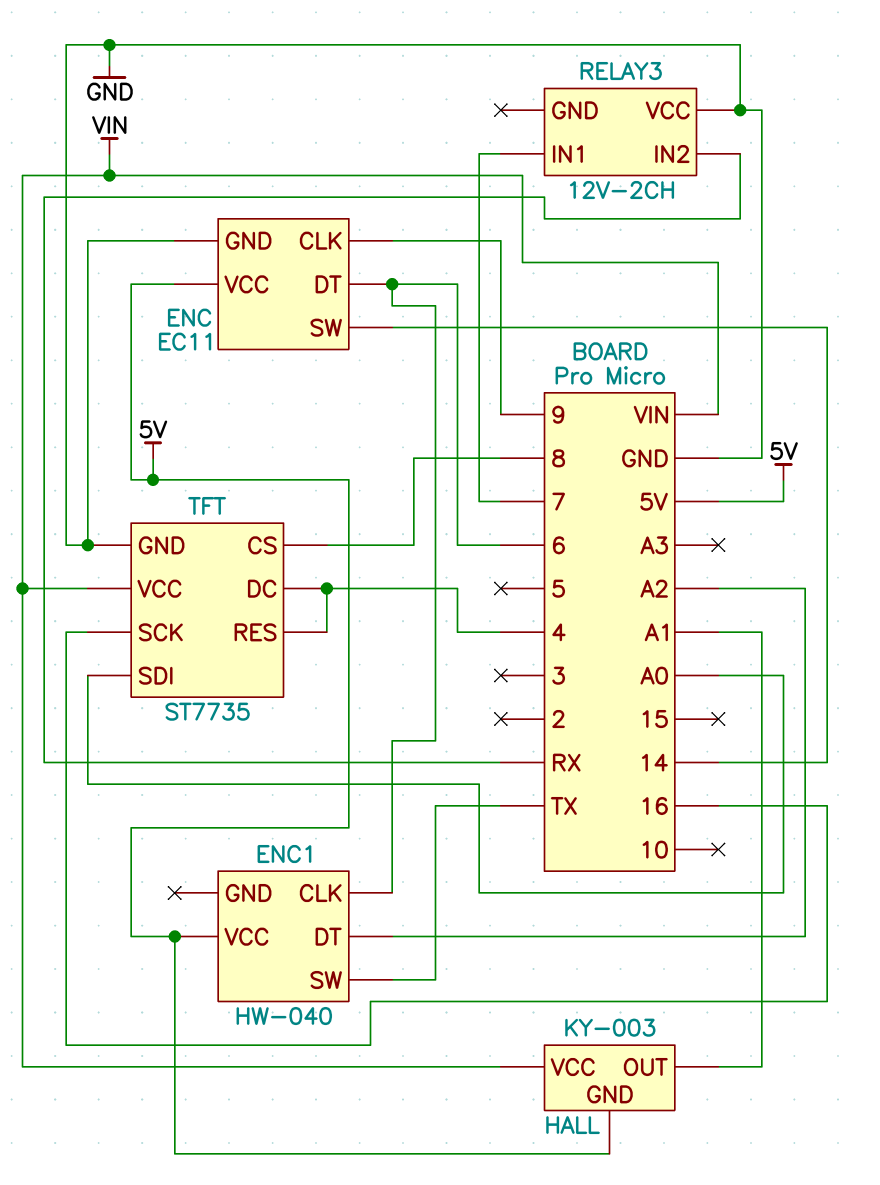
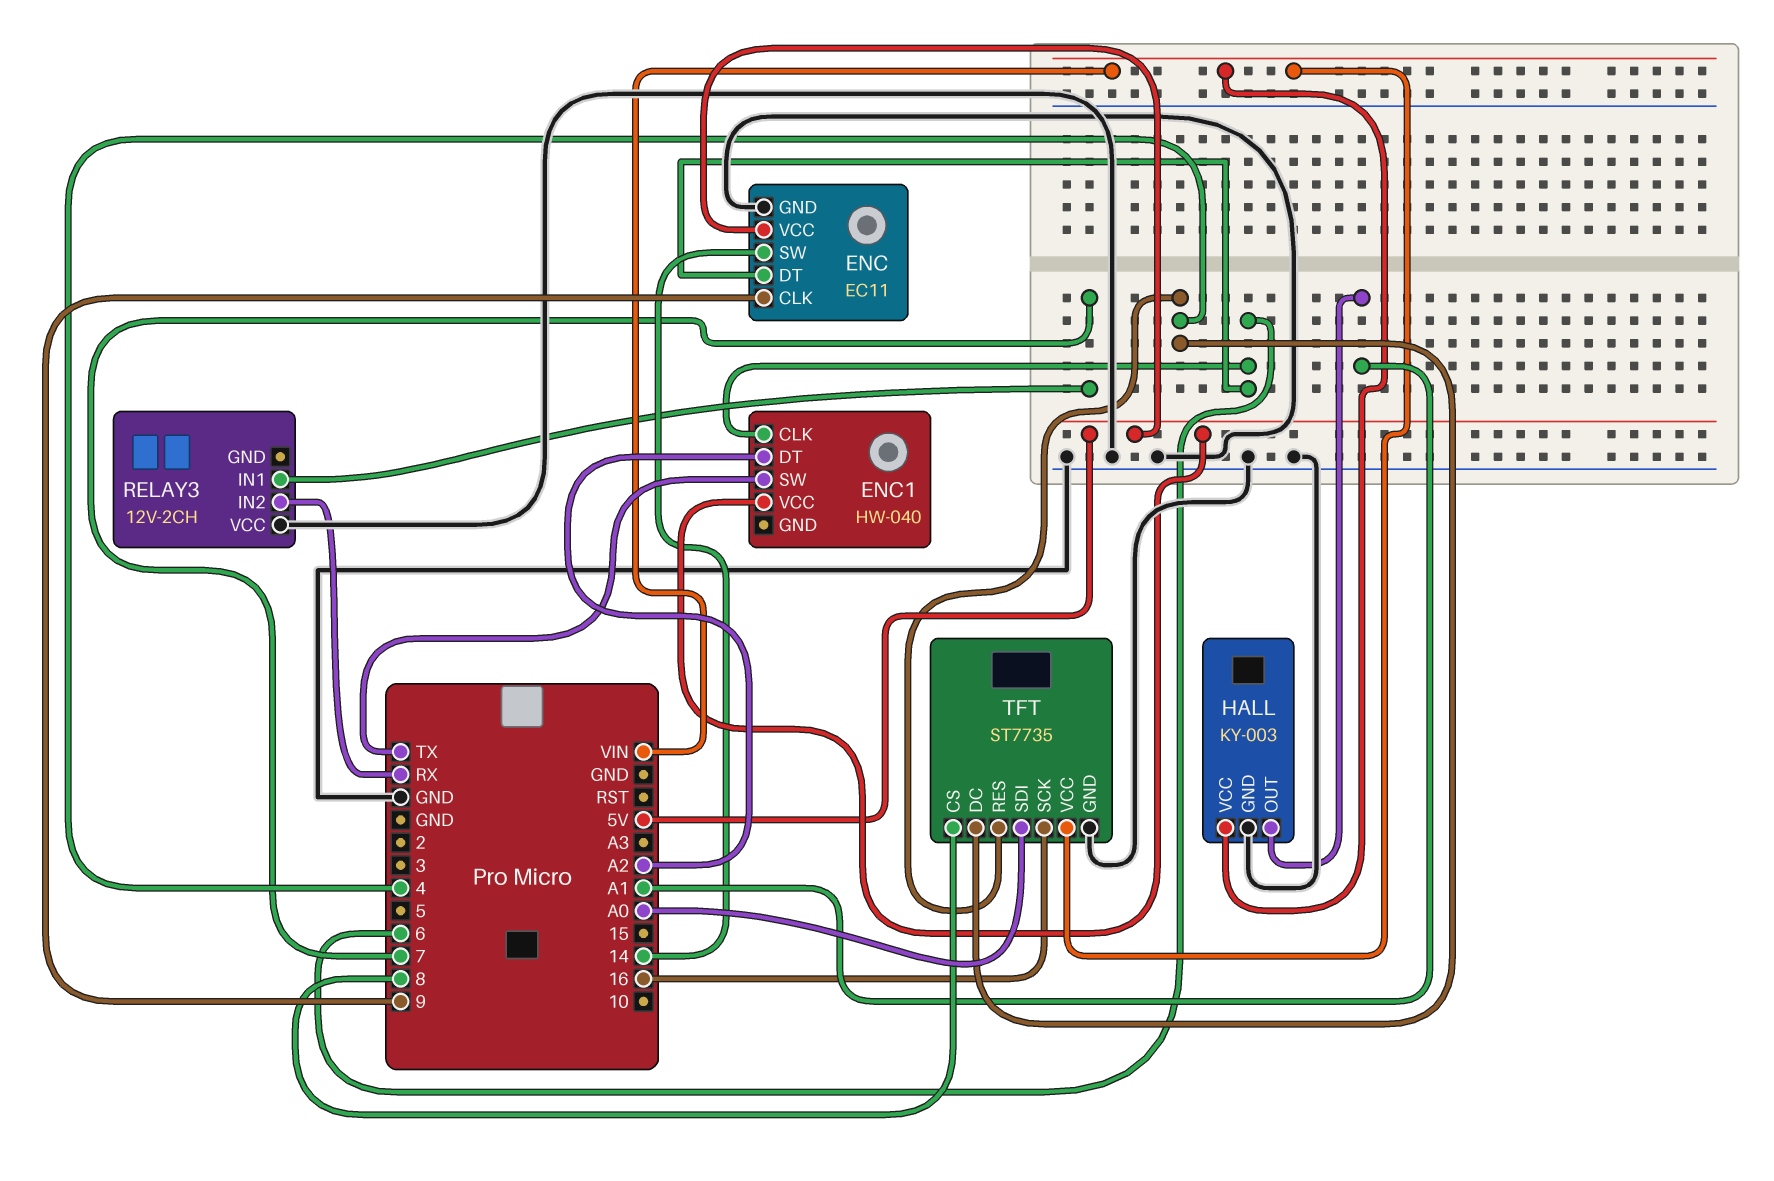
HALL pin GND: 5V -> GND

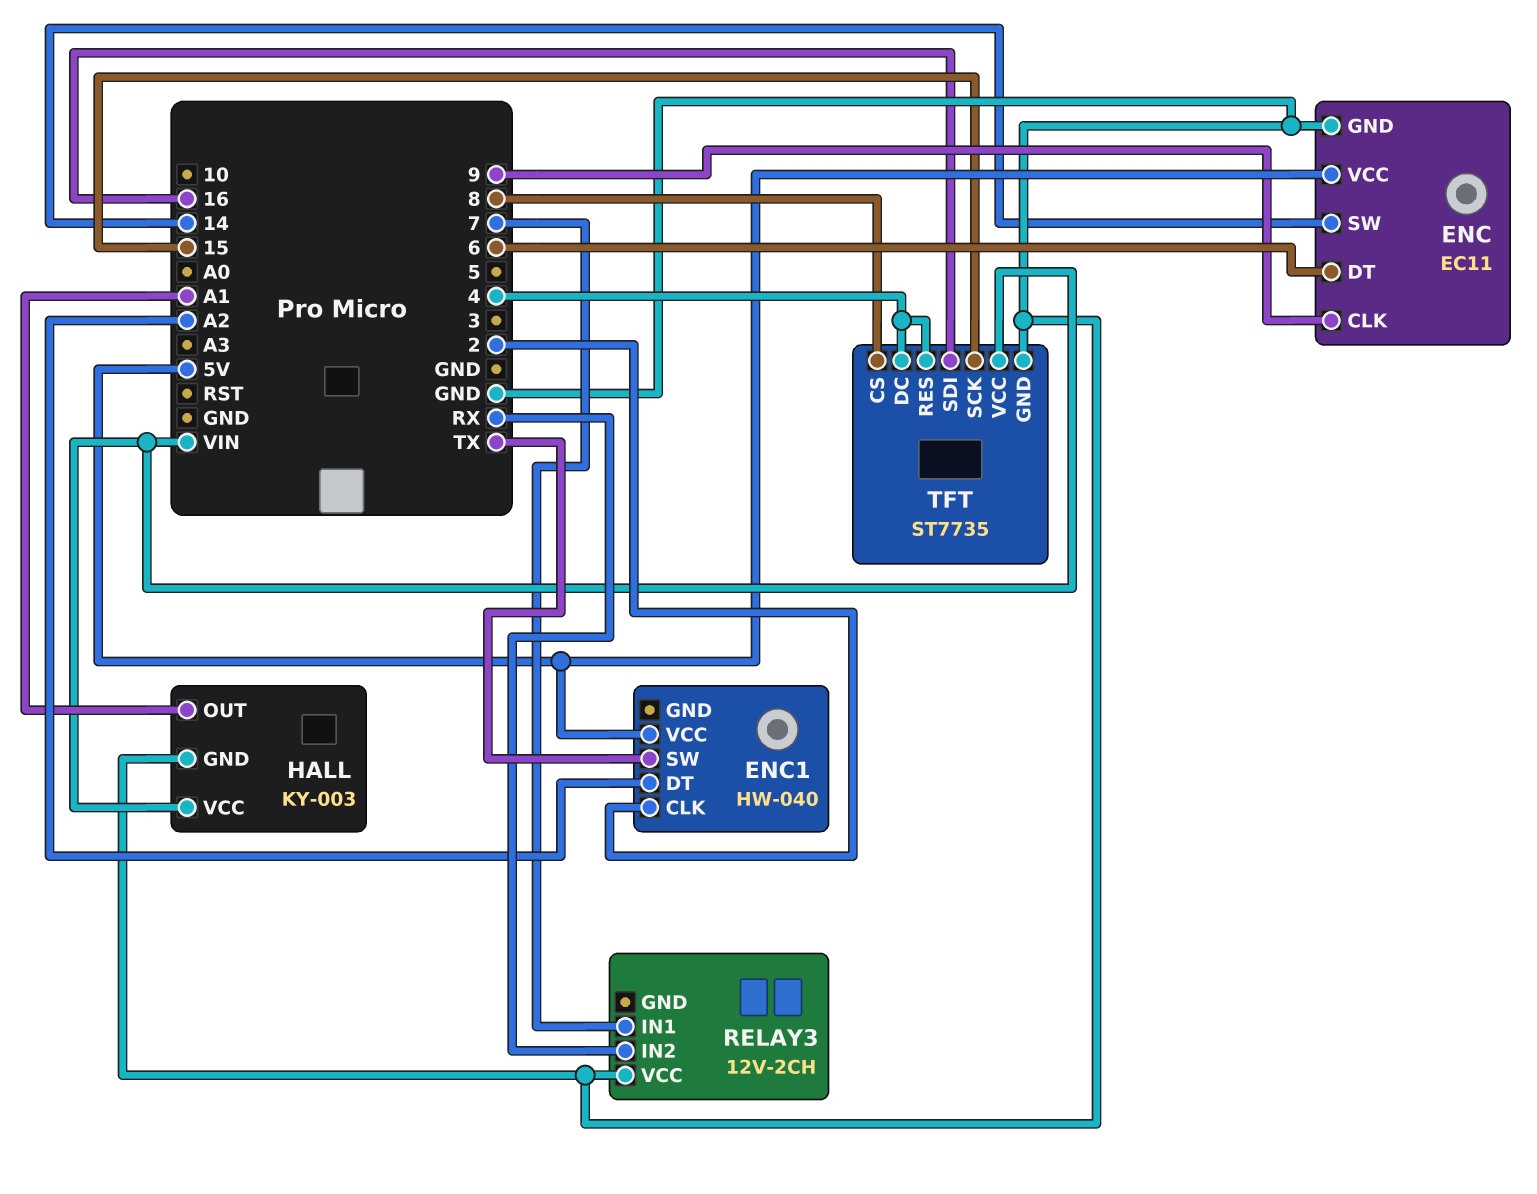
ENC1 pin CLK: 6 -> 2
TFT pin SCK: 16 -> 15
TFT pin SDI: A0 -> 16

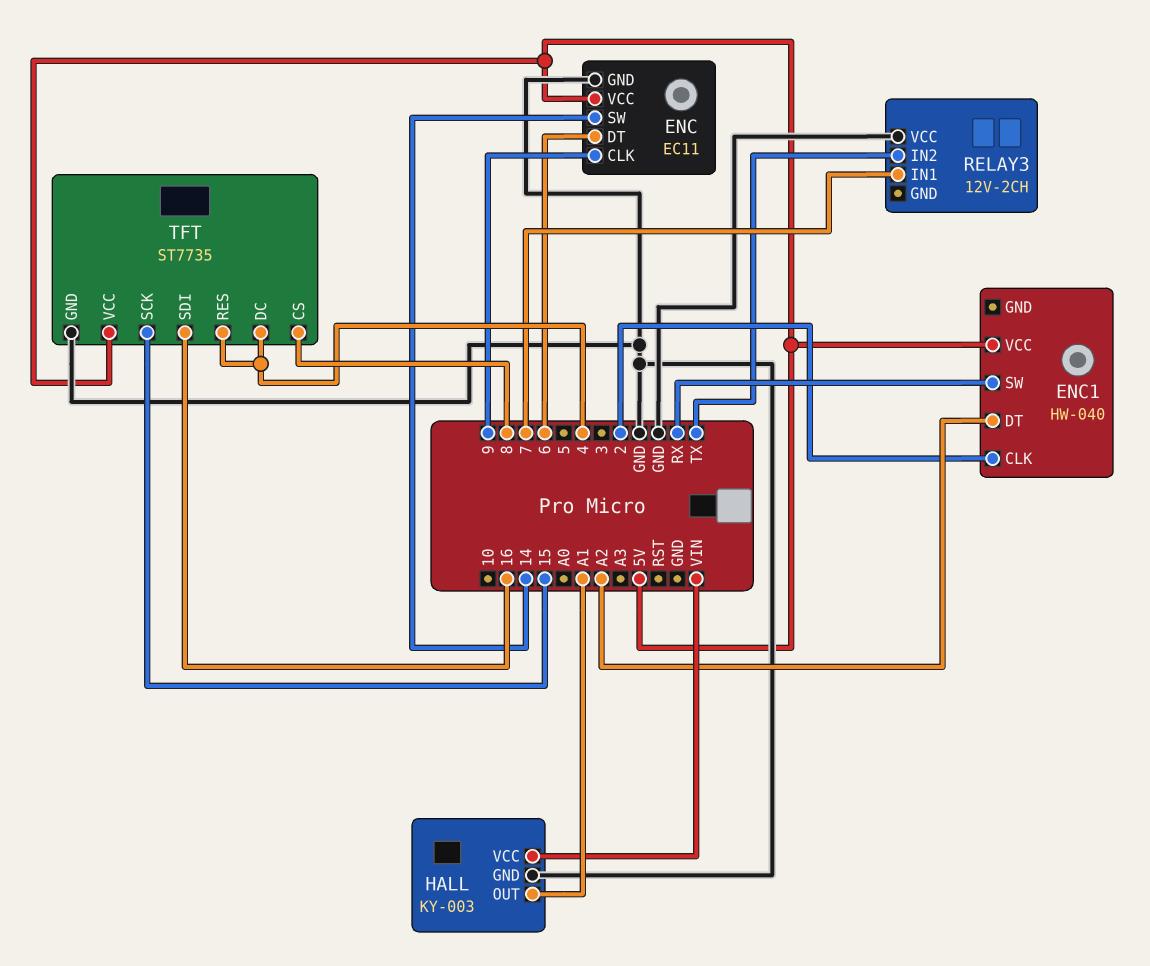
ENC1 pin SW: TX -> RX
RELAY3 pin IN2: RX -> TX
TFT pin VCC: VIN -> 5V

